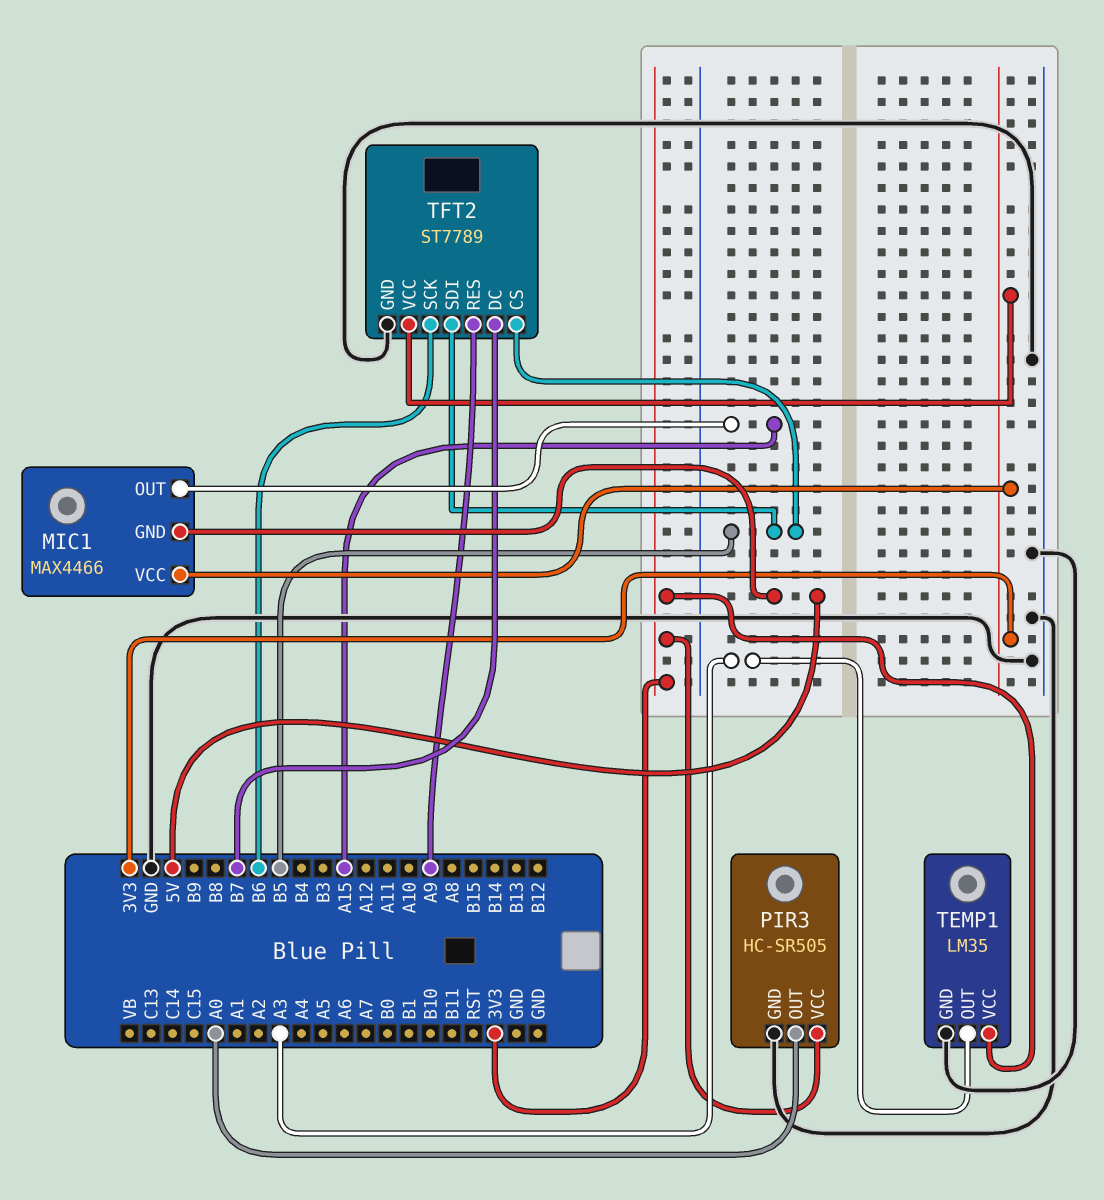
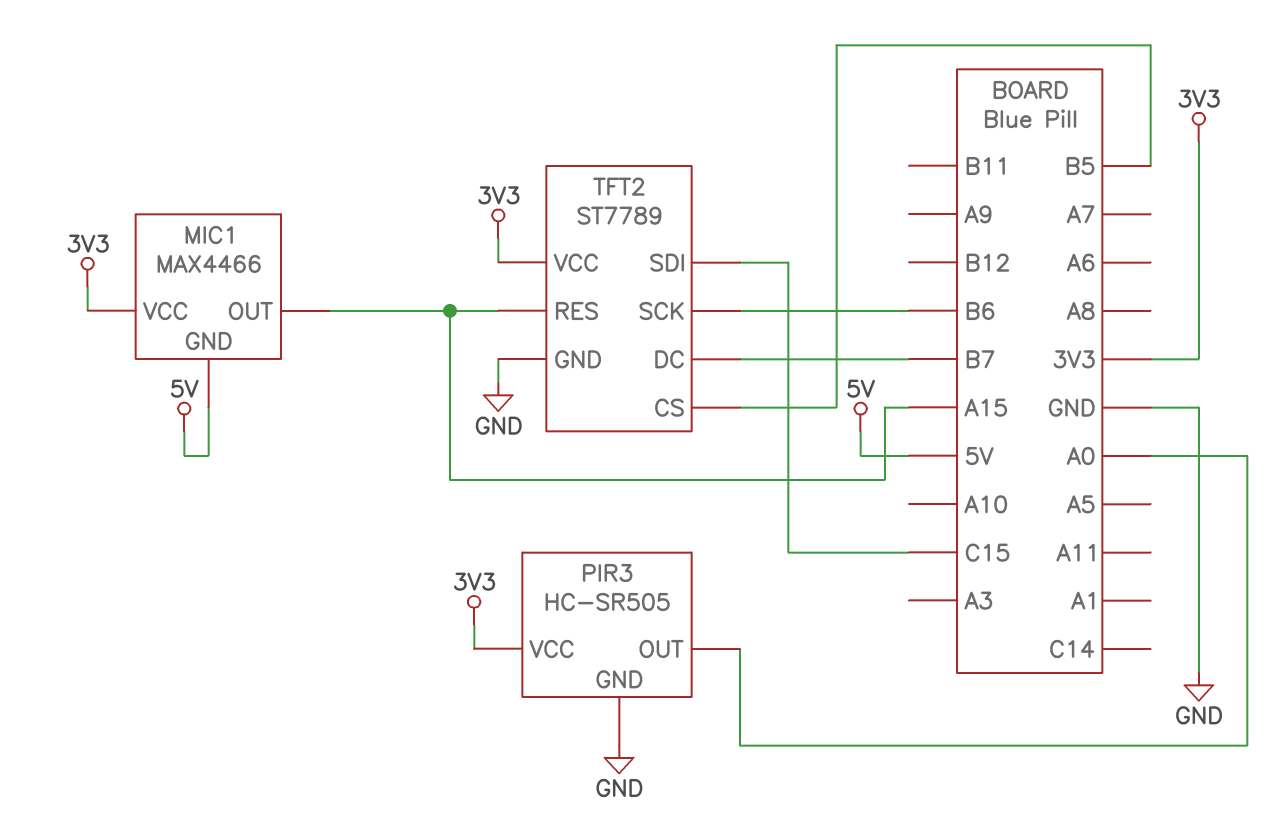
TEMP1: LM35 -> none
TEMP1 pin GND: GND -> none
TEMP1 pin OUT: A3 -> none
TEMP1 pin VCC: 3V3 -> none
TFT2 pin RES: A9 -> A15
TFT2 pin SDI: B5 -> C15

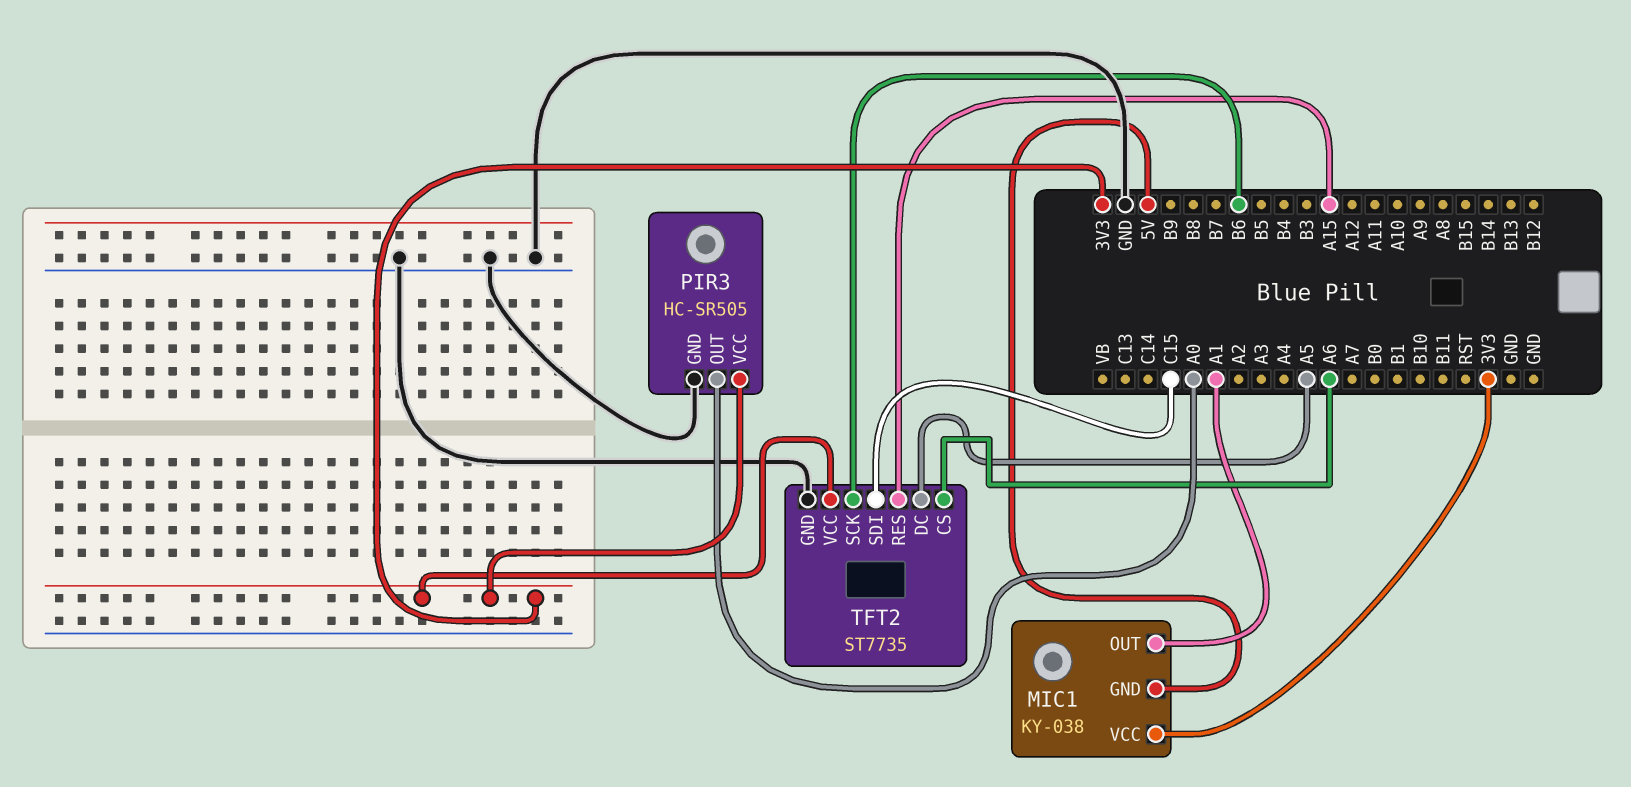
MIC1: MAX4466 -> KY-038
MIC1 pin OUT: A15 -> A1
TFT2: ST7789 -> ST7735
TFT2 pin CS: B5 -> A6
TFT2 pin DC: B7 -> A5

